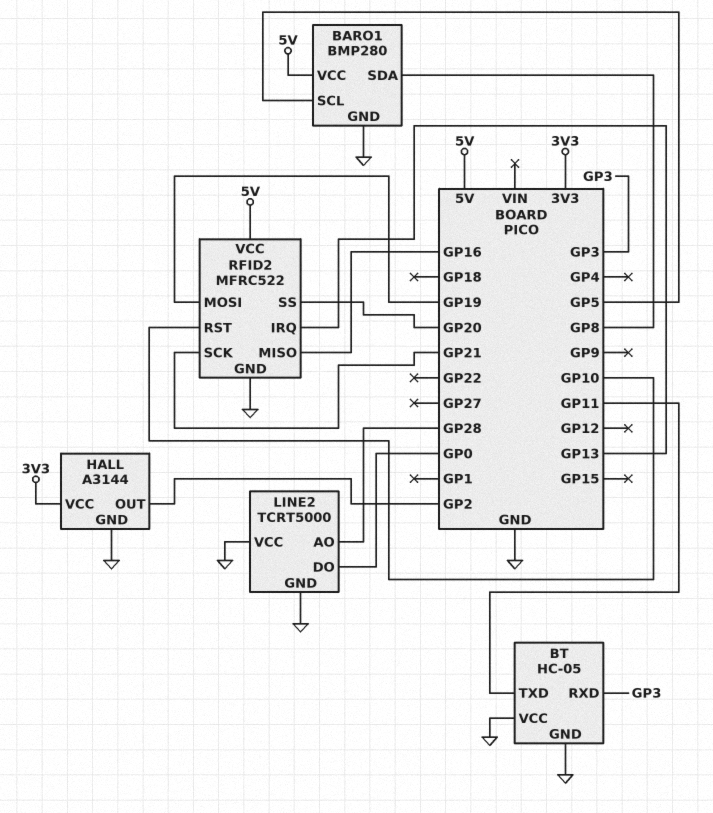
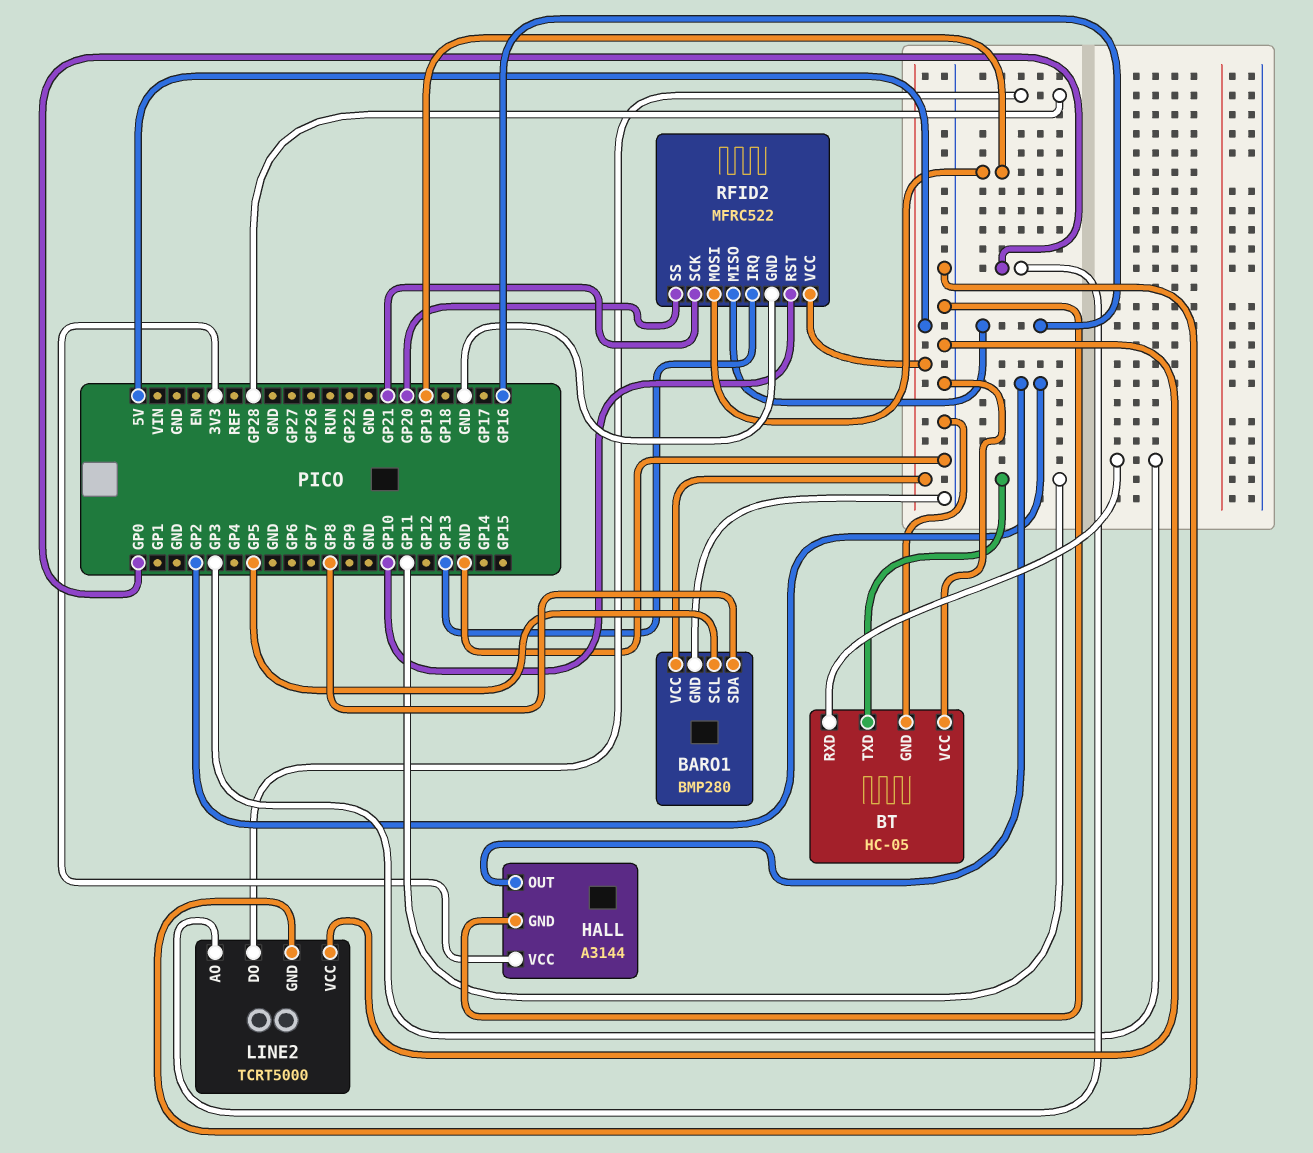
LINE2 pin AO: GP28 -> GP0
LINE2 pin DO: GP0 -> GP28

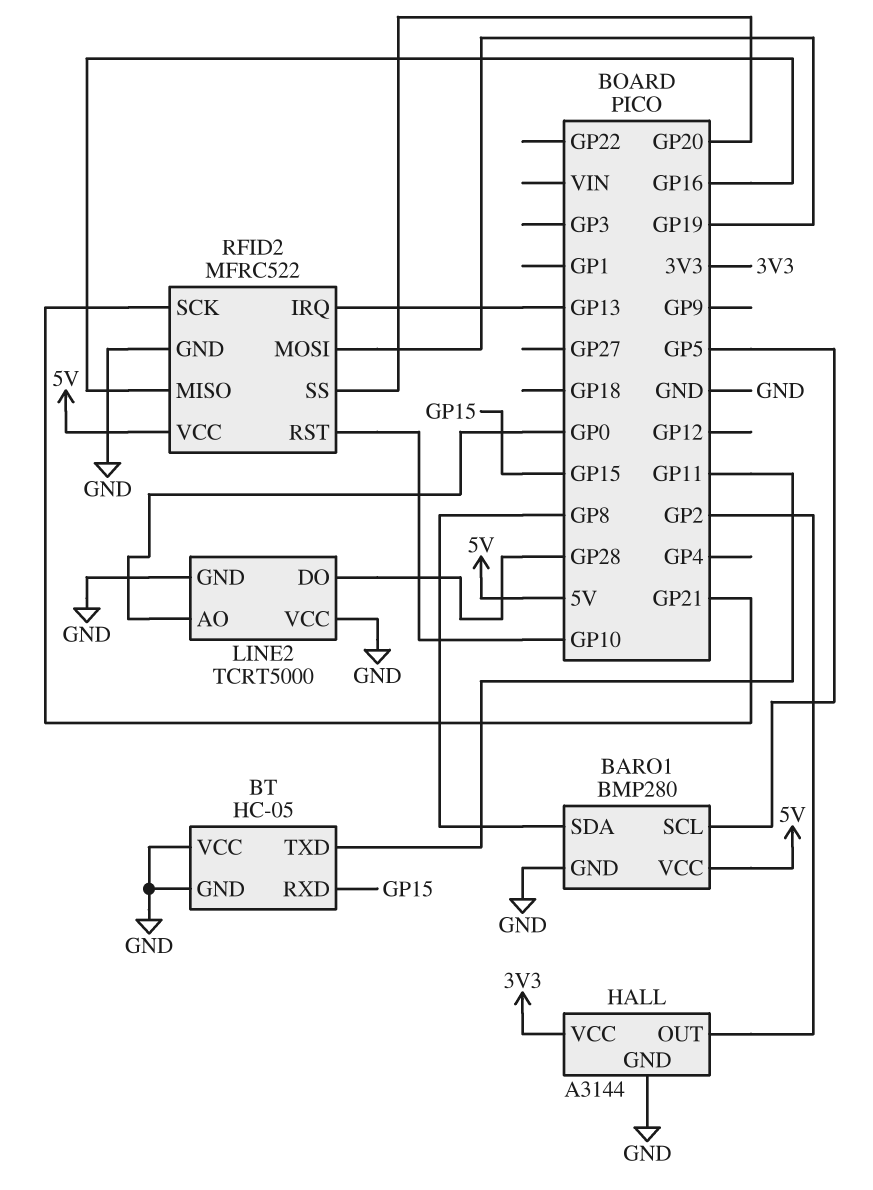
BT pin RXD: GP3 -> GP15

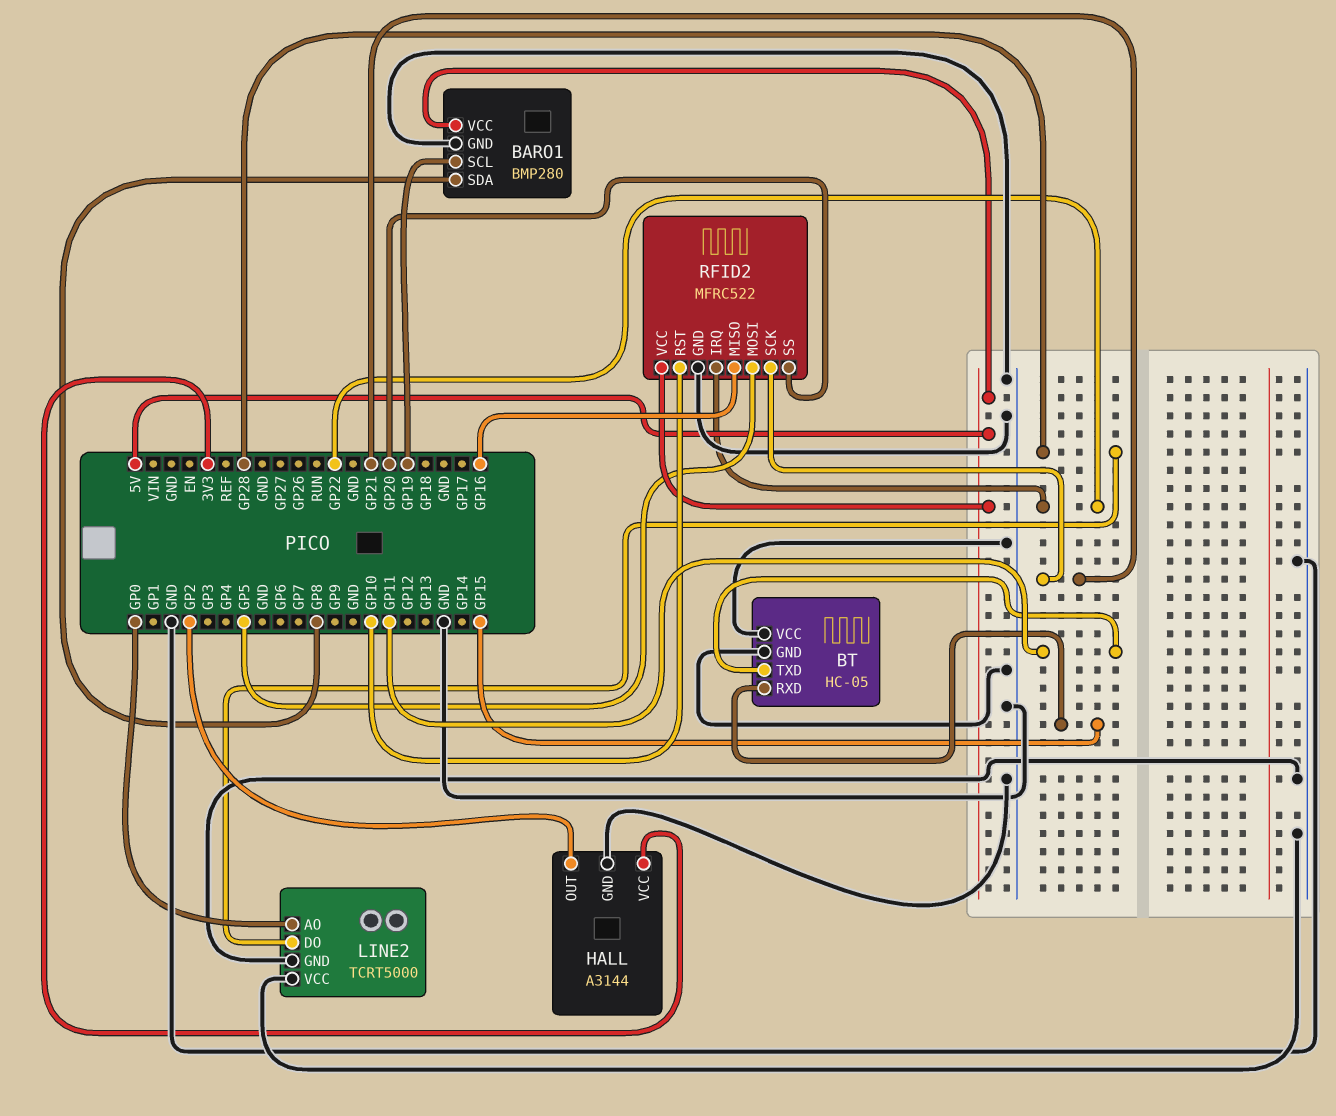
BARO1 pin SCL: GP5 -> GP19
RFID2 pin IRQ: GP13 -> GP22
RFID2 pin MOSI: GP19 -> GP5

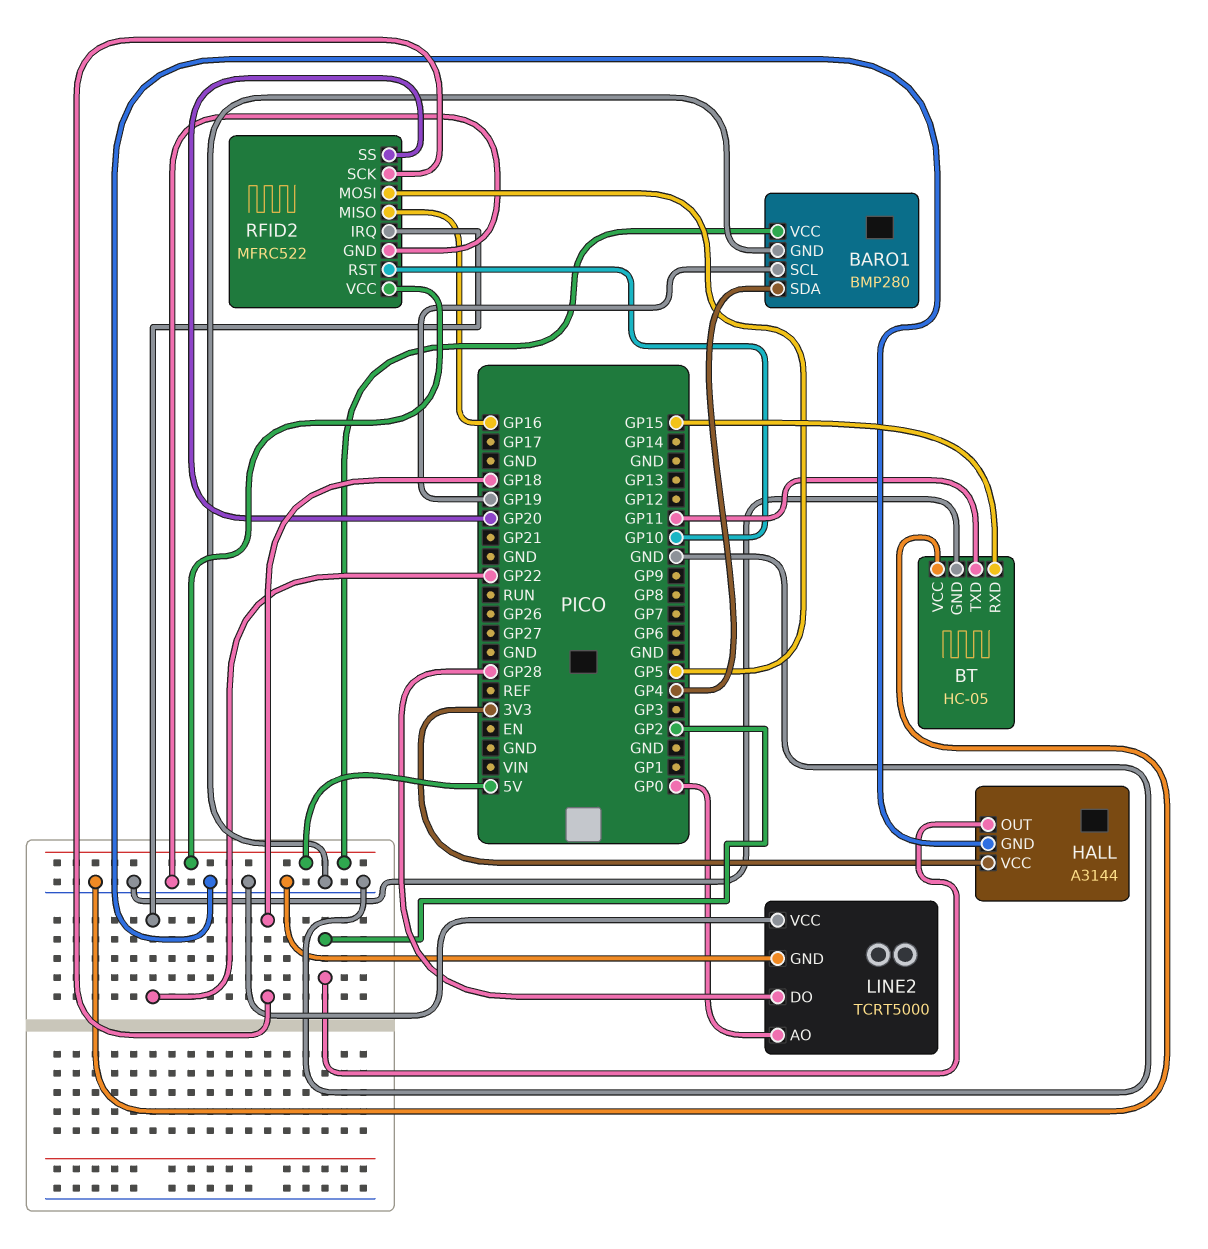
BARO1 pin SDA: GP8 -> GP4
RFID2 pin SCK: GP21 -> GP18

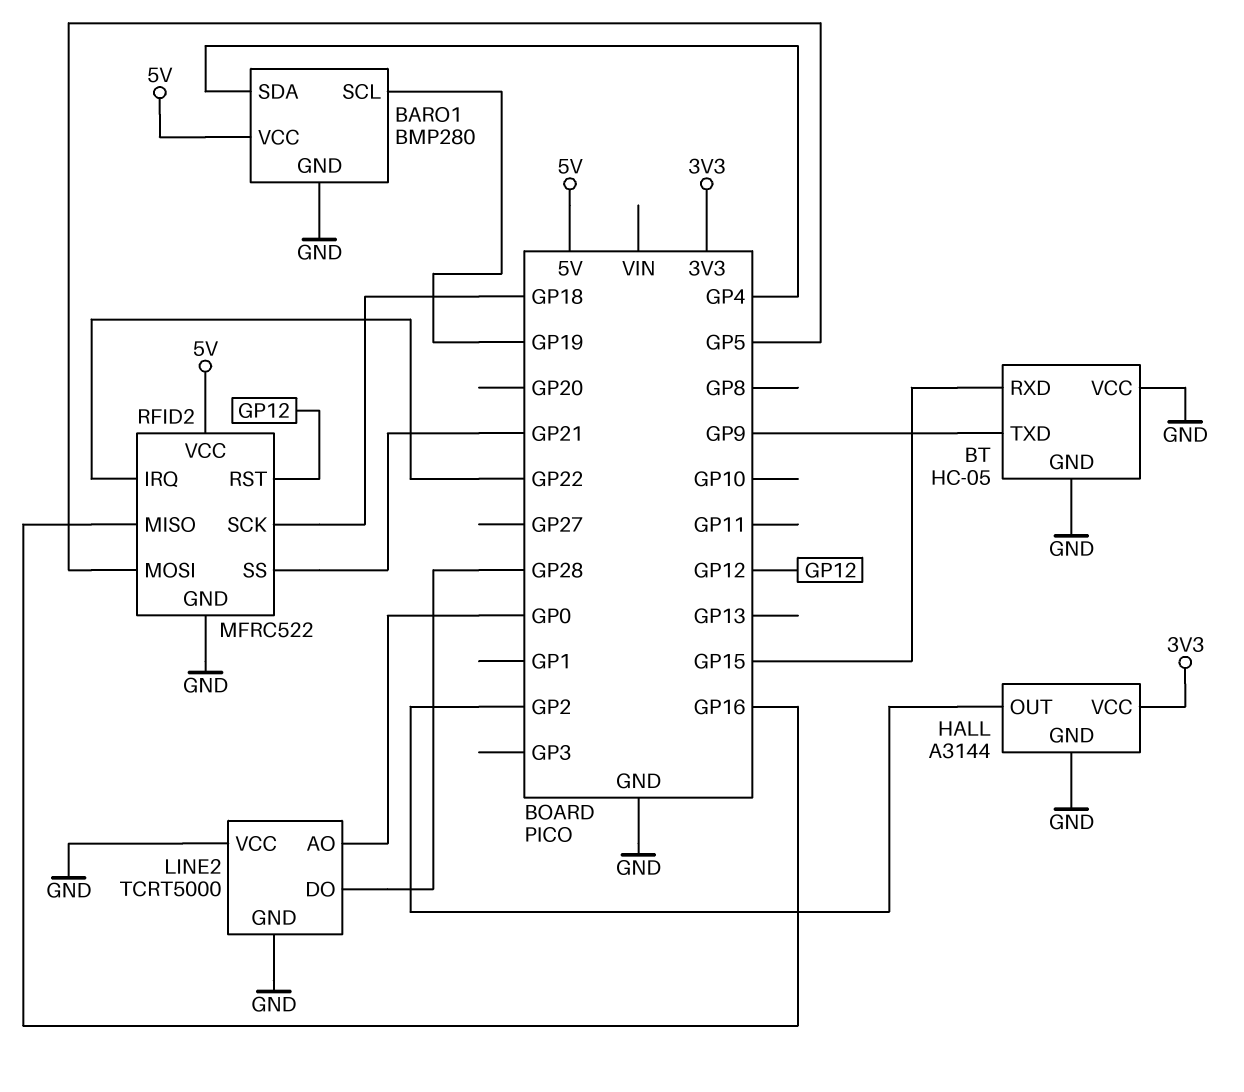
BT pin TXD: GP11 -> GP9
RFID2 pin RST: GP10 -> GP12
RFID2 pin SS: GP20 -> GP21

